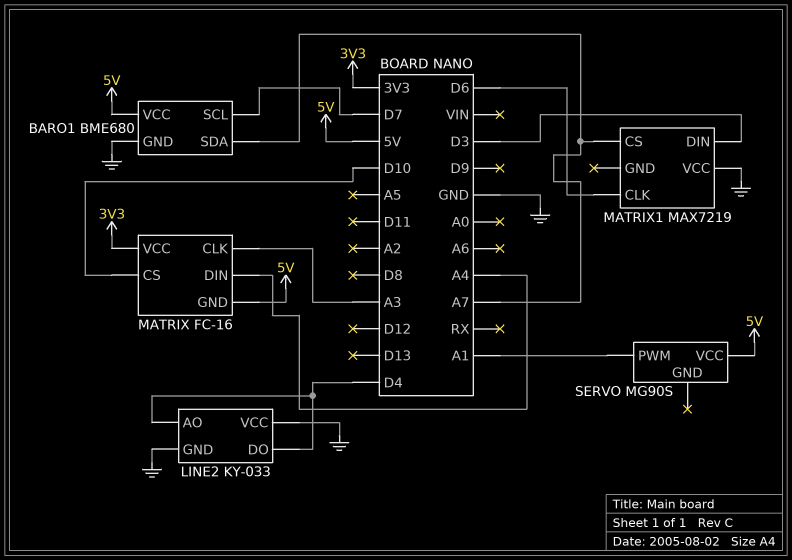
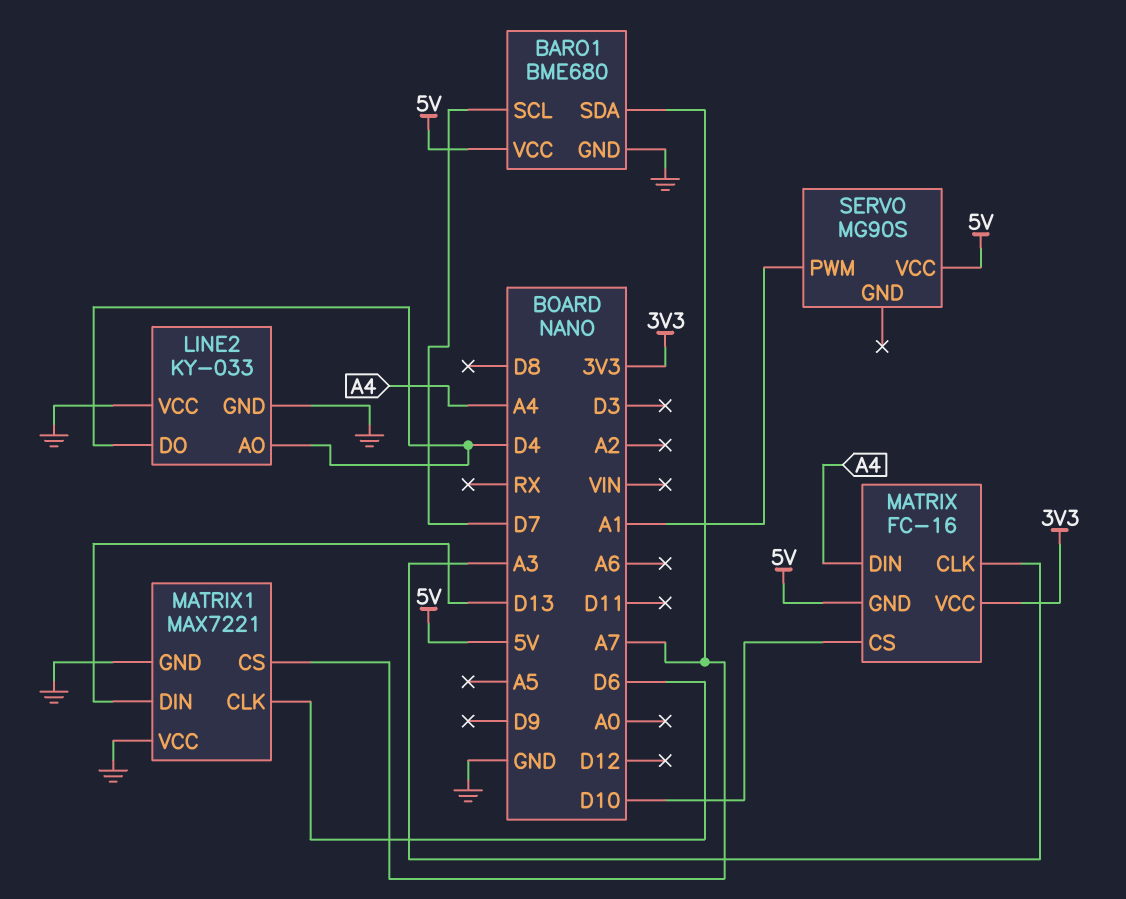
MATRIX1: MAX7219 -> MAX7221
MATRIX1 pin DIN: D3 -> D13
MATRIX1 pin GND: none -> GND

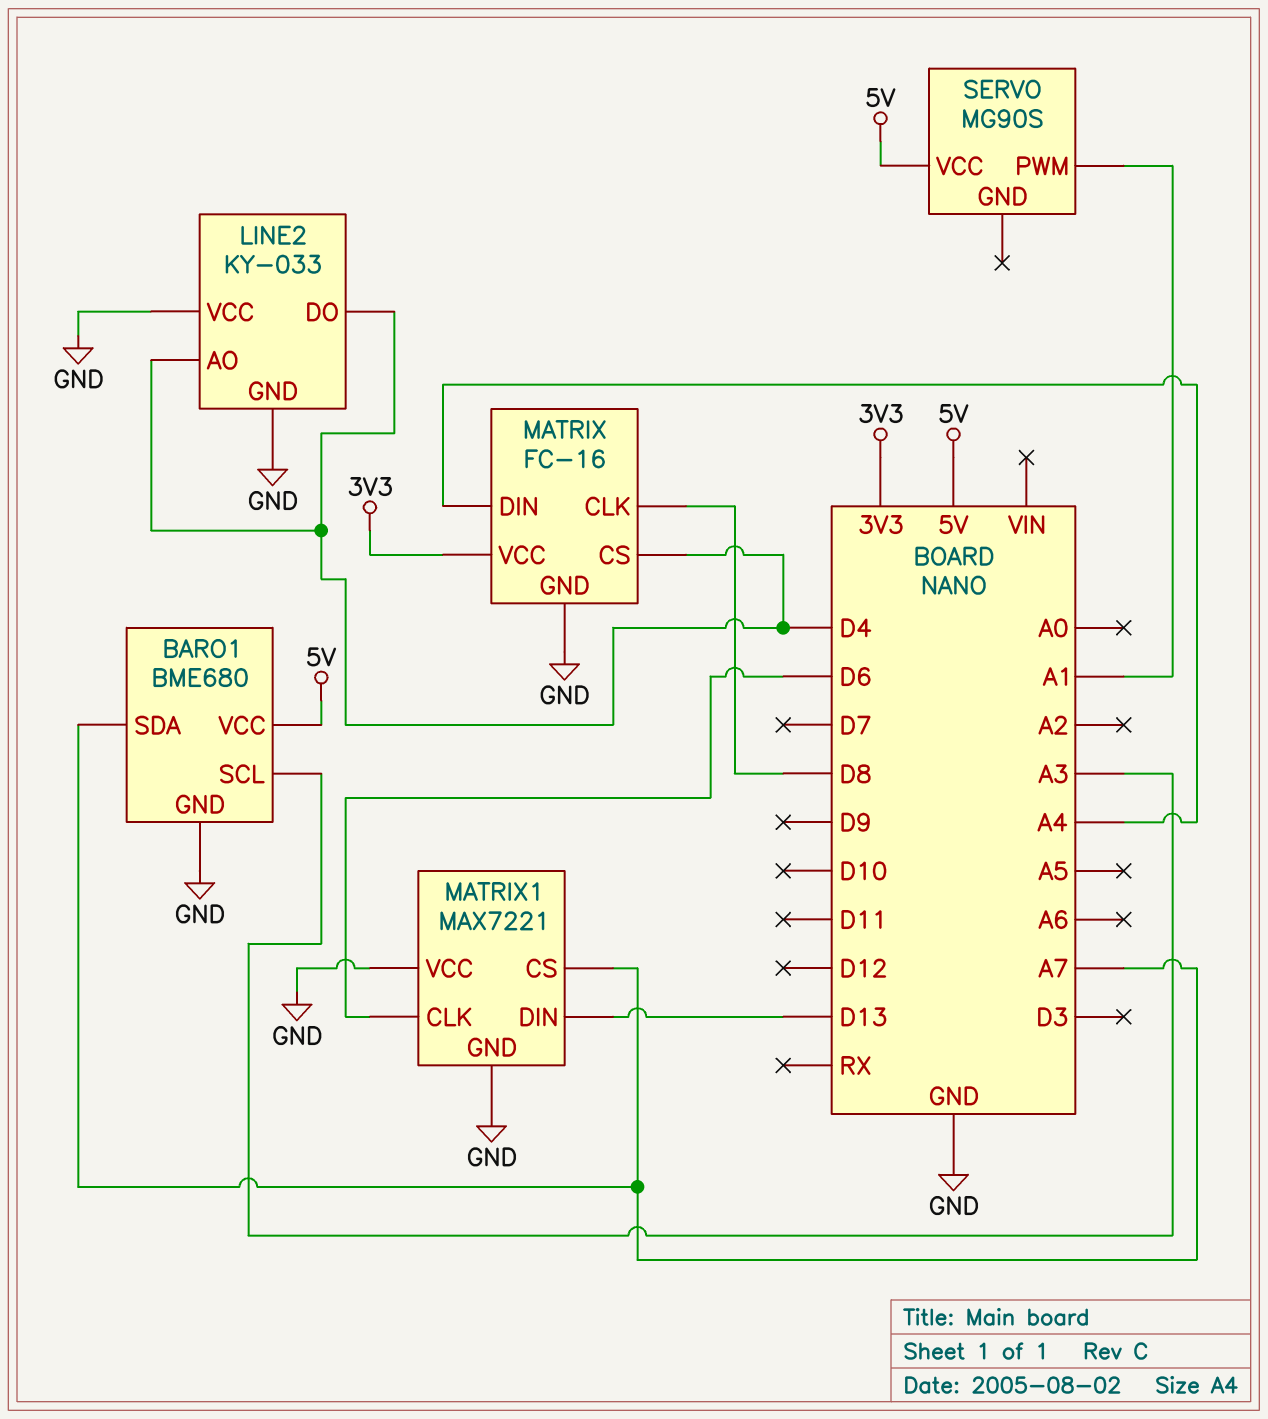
BARO1 pin SCL: D7 -> A3
MATRIX pin CLK: A3 -> D8
MATRIX pin CS: D10 -> D4
MATRIX pin GND: 5V -> GND

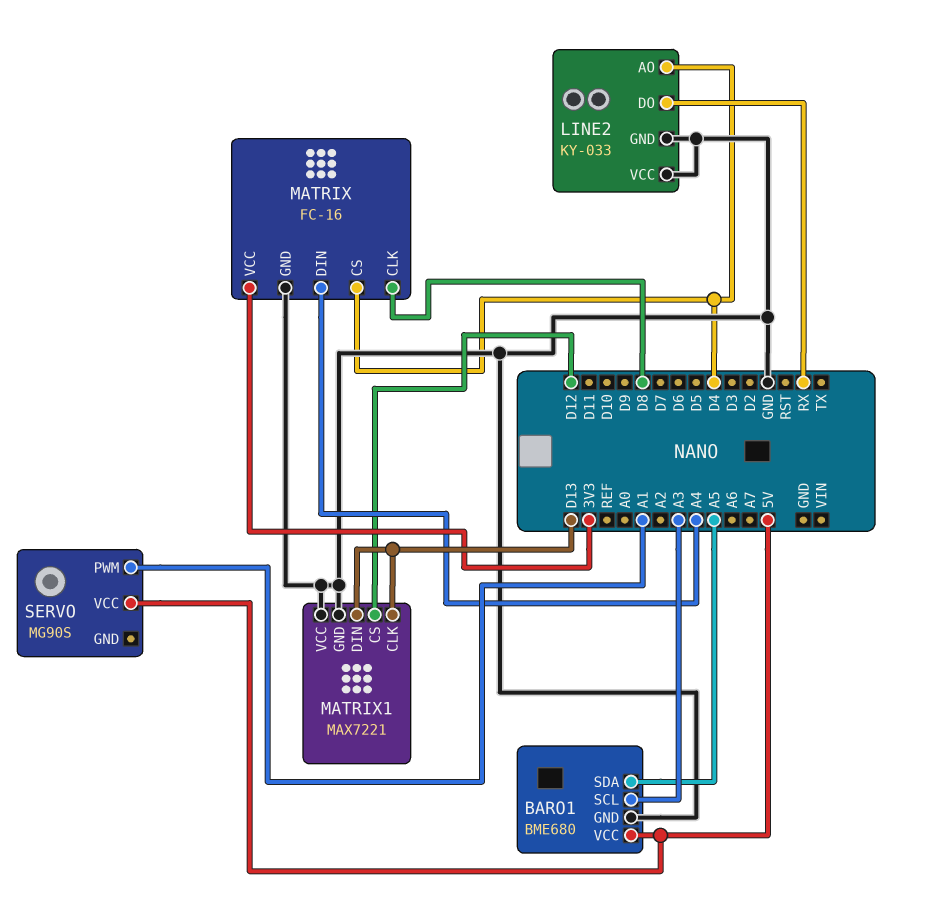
BARO1 pin SDA: A7 -> A5
LINE2 pin DO: D4 -> RX
MATRIX1 pin CLK: D6 -> D13
MATRIX1 pin CS: A7 -> D12

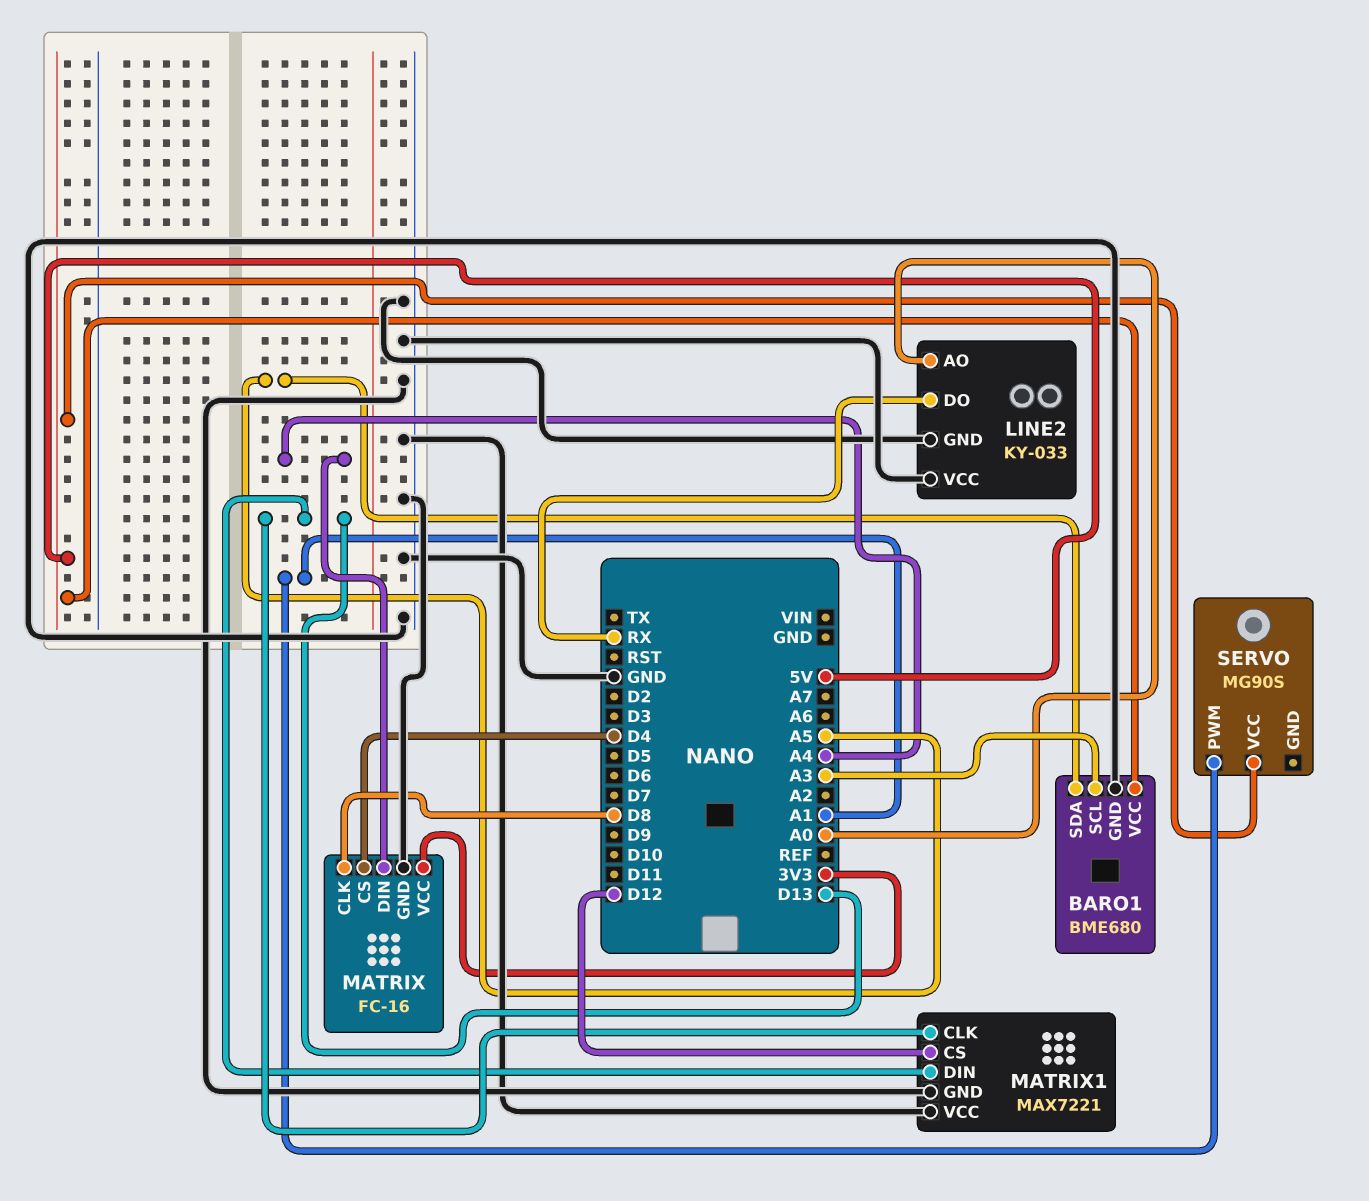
LINE2 pin AO: D4 -> A0

